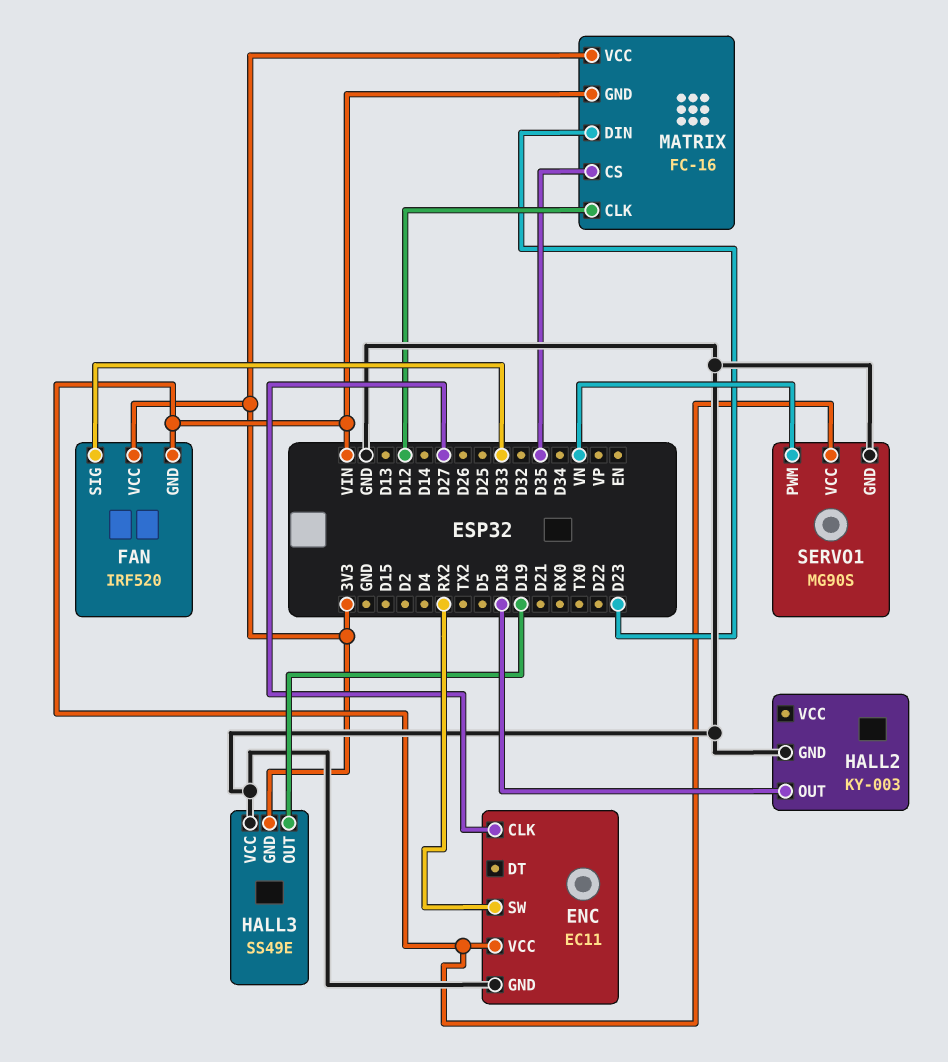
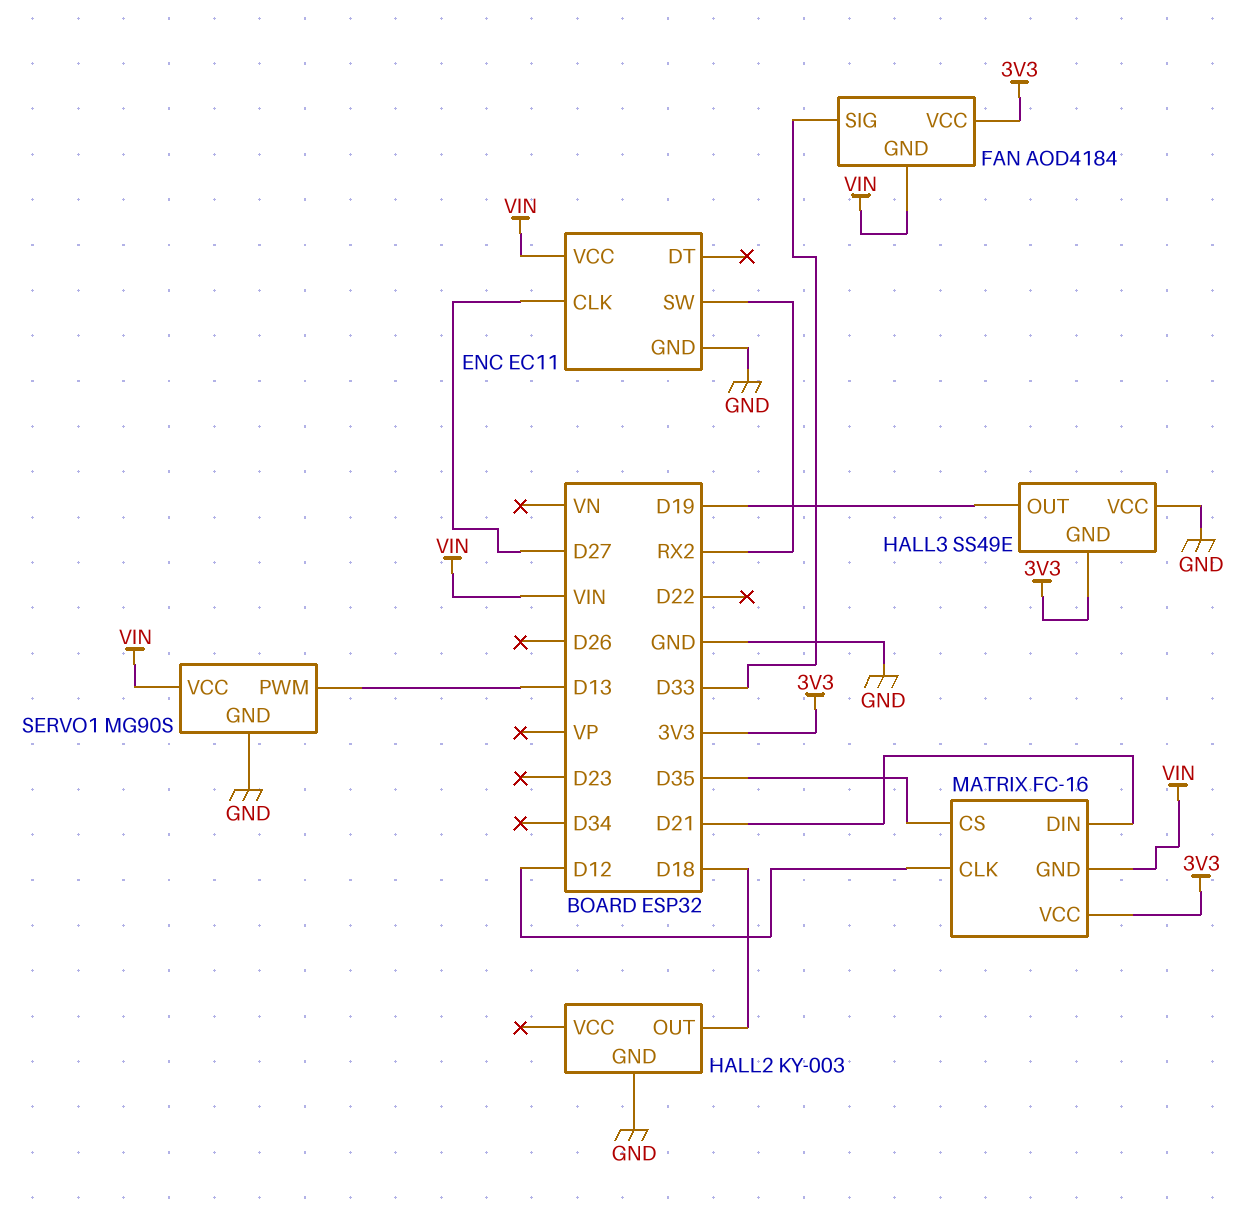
FAN: IRF520 -> AOD4184
MATRIX pin DIN: D23 -> D21
SERVO1 pin PWM: VN -> D13

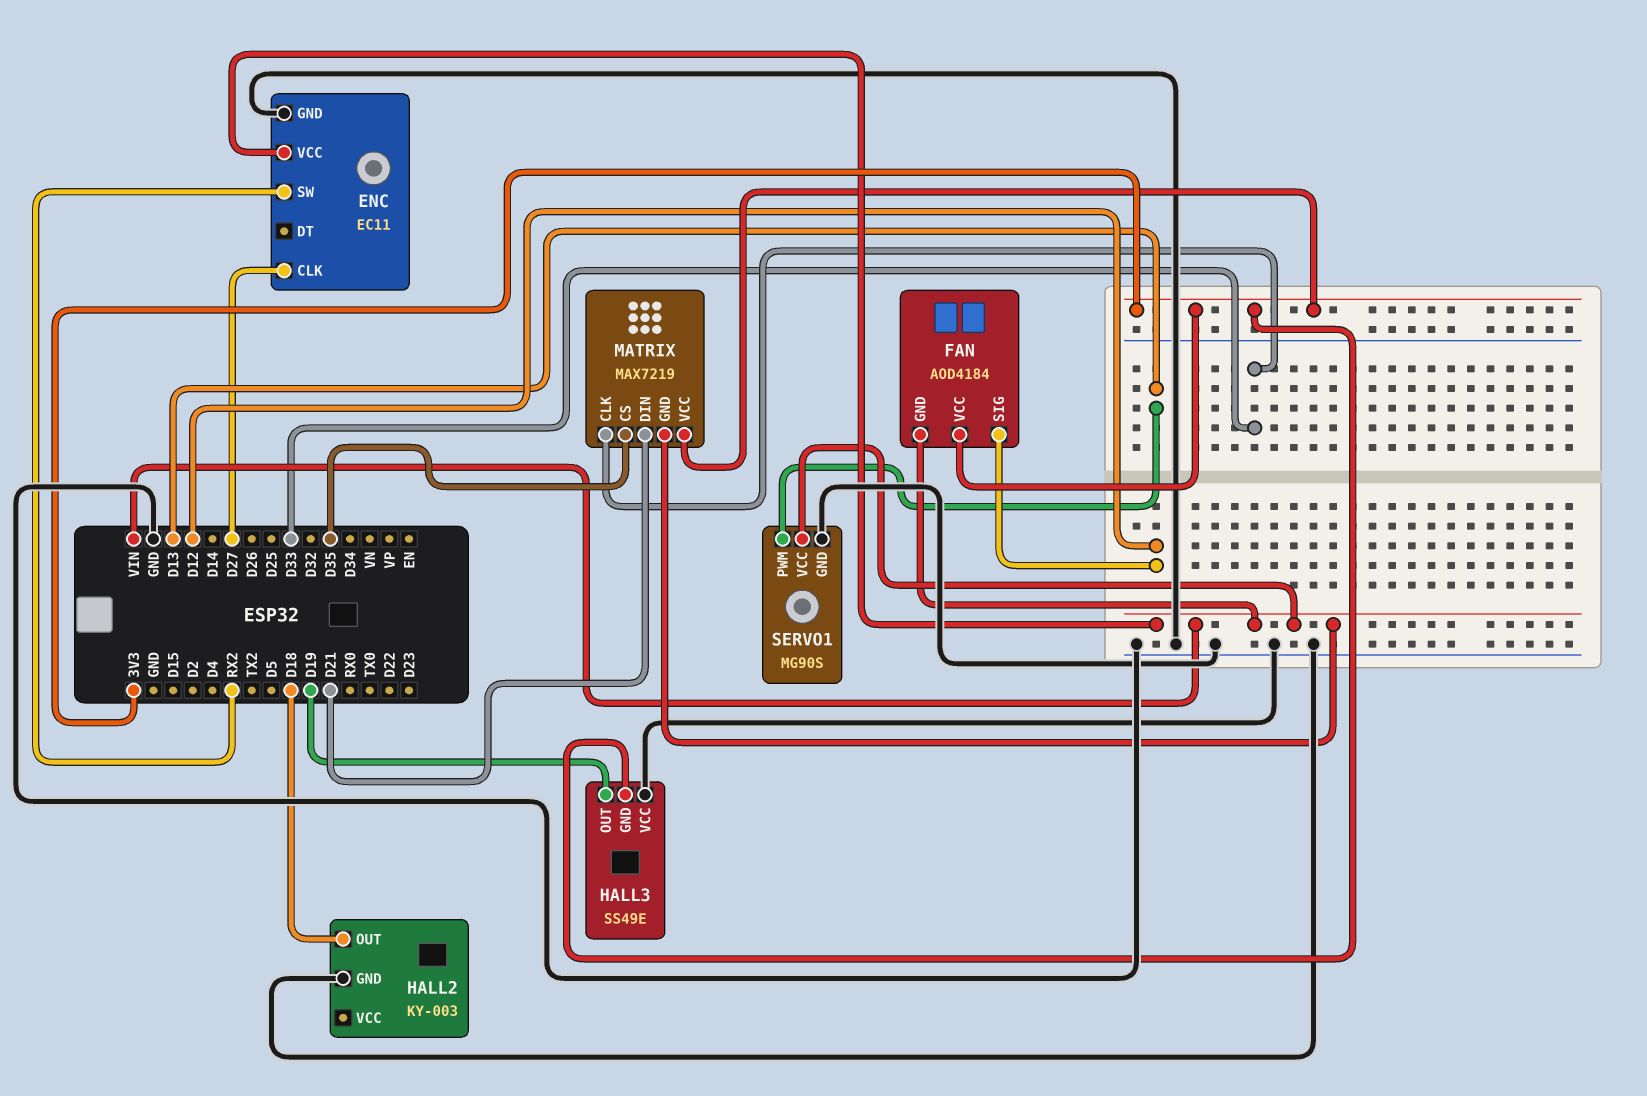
FAN pin SIG: D33 -> D12
MATRIX: FC-16 -> MAX7219
MATRIX pin CLK: D12 -> D33

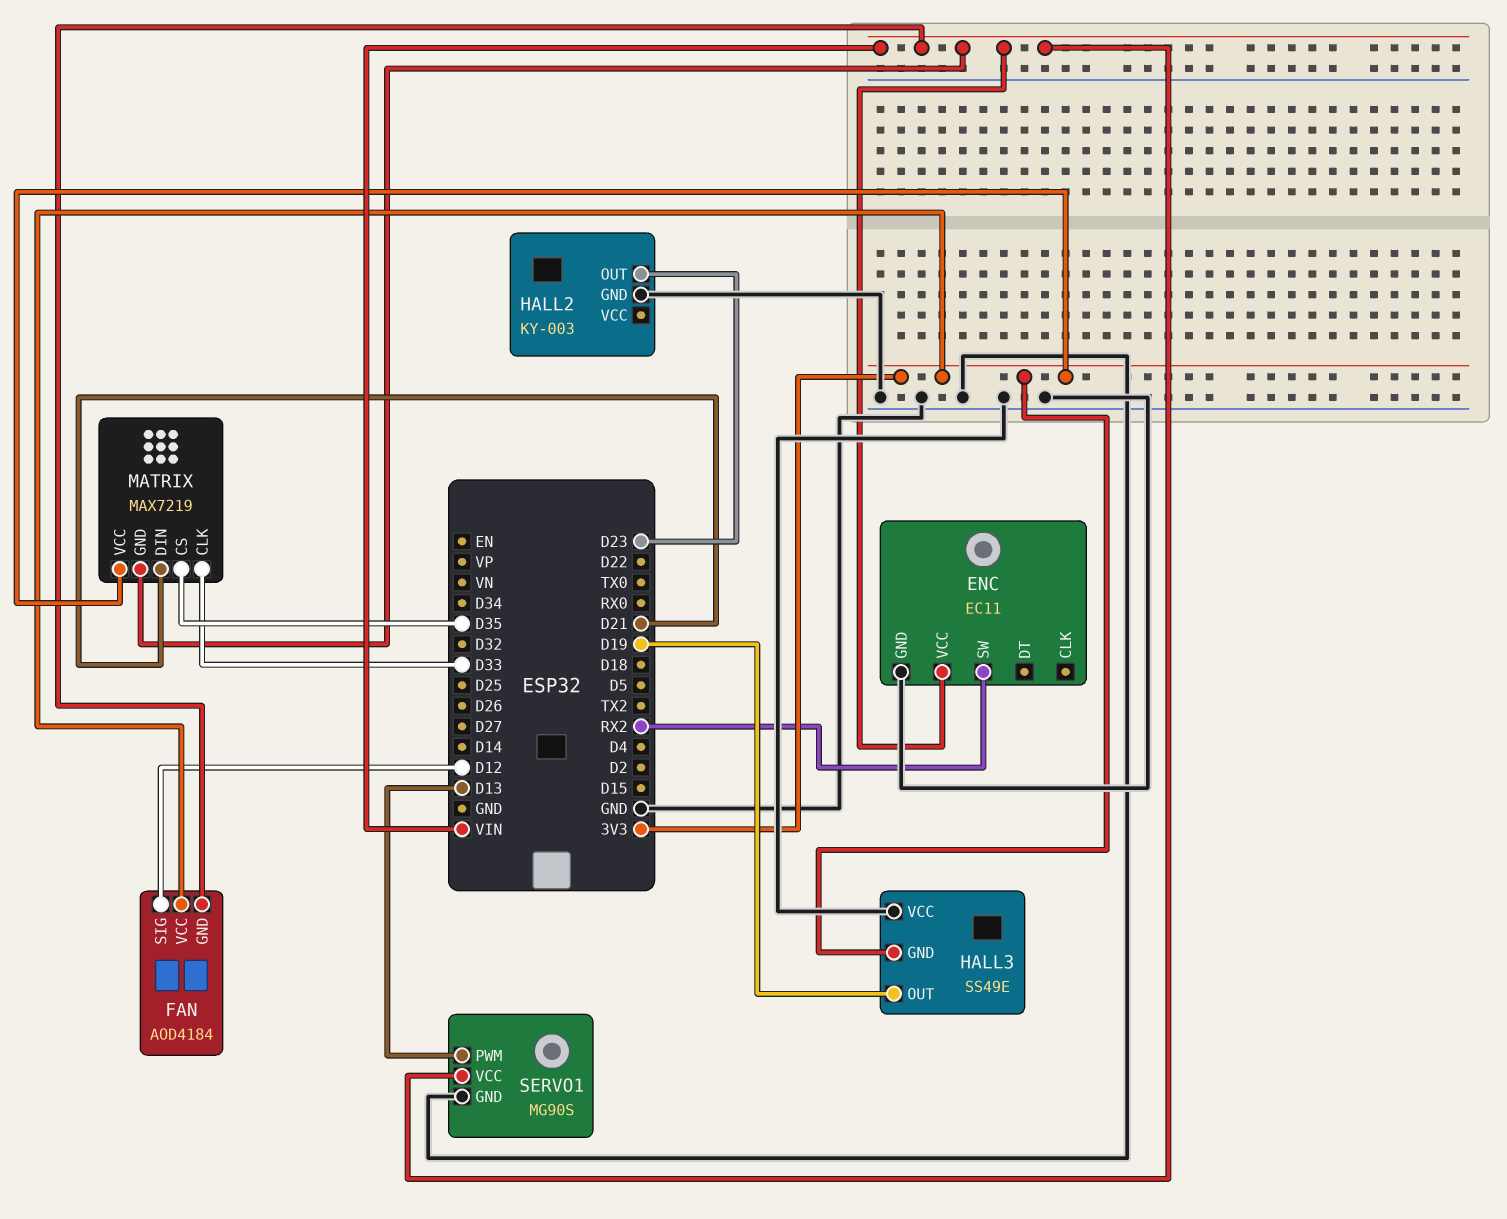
ENC pin CLK: D27 -> none
HALL2 pin OUT: D18 -> D23

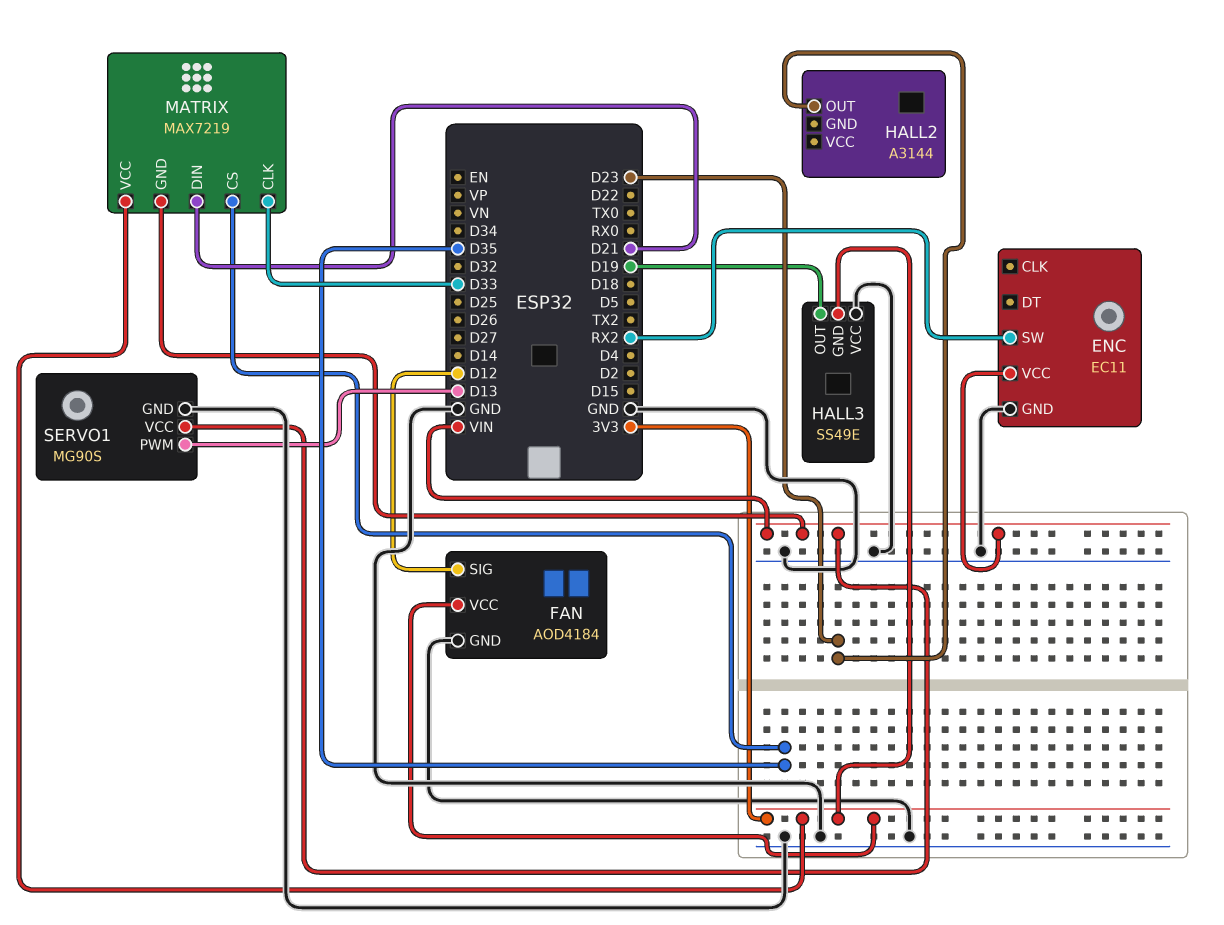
FAN pin GND: VIN -> GND
HALL2: KY-003 -> A3144
HALL2 pin GND: GND -> none

